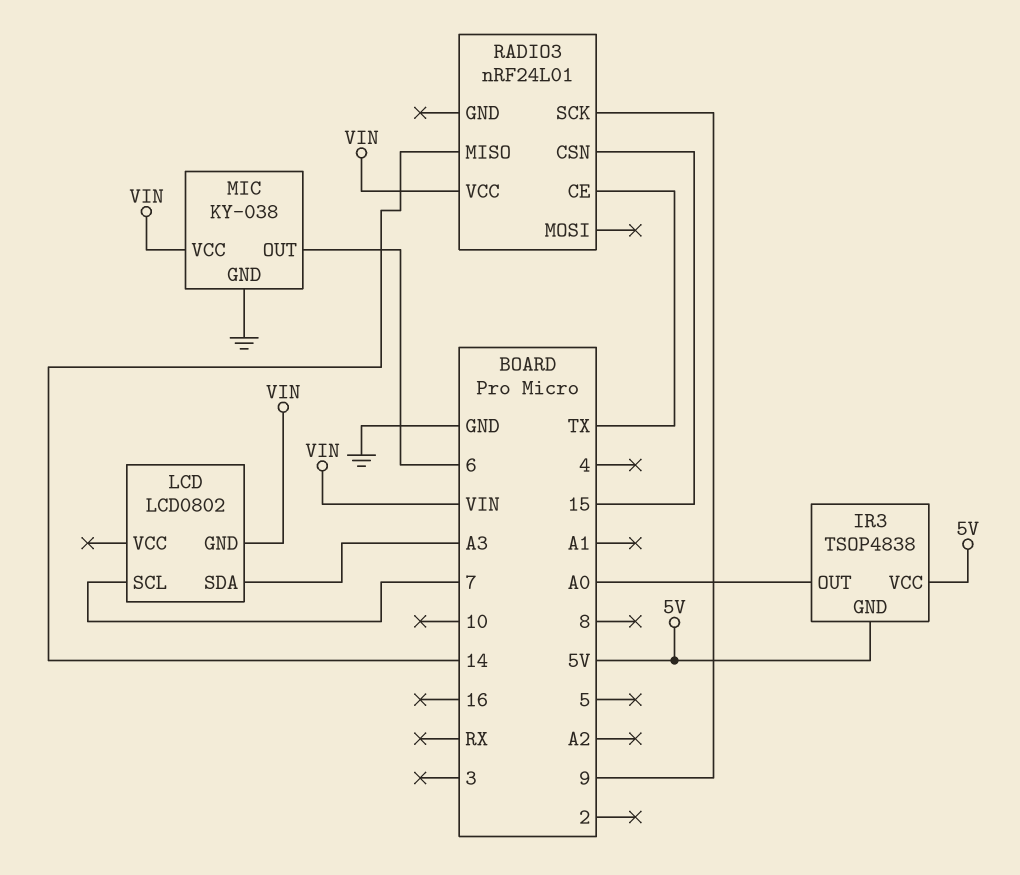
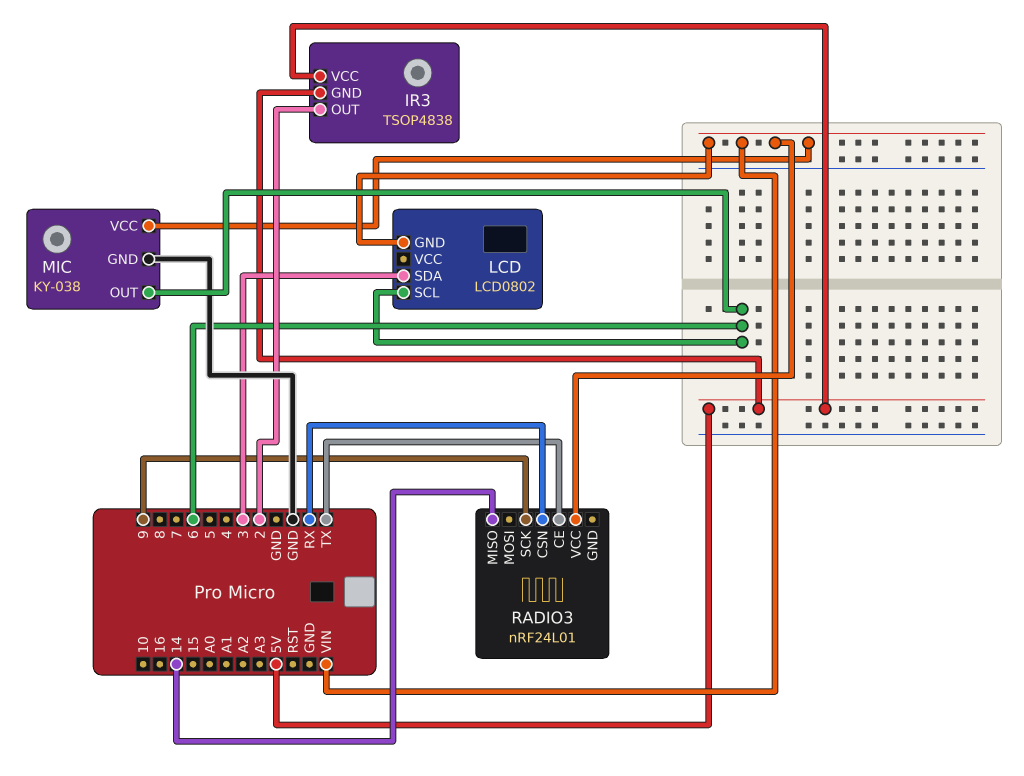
IR3 pin OUT: A0 -> 2
LCD pin SCL: 7 -> 6
LCD pin SDA: A3 -> 3
RADIO3 pin CSN: 15 -> RX

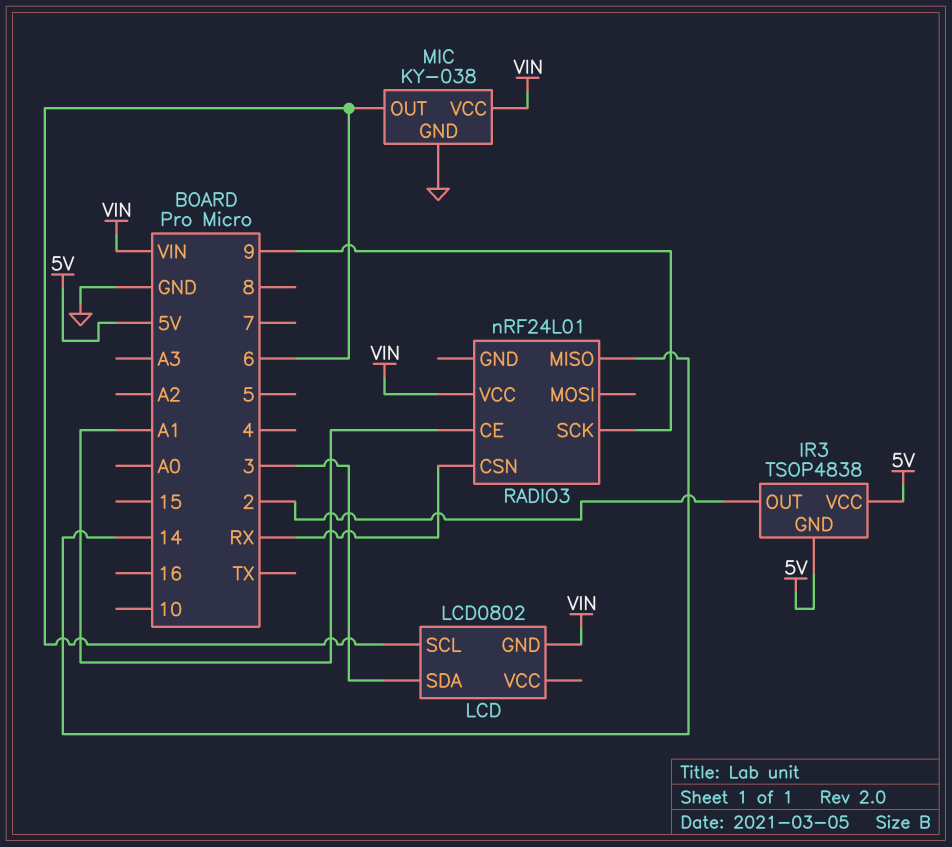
RADIO3 pin CE: TX -> A1

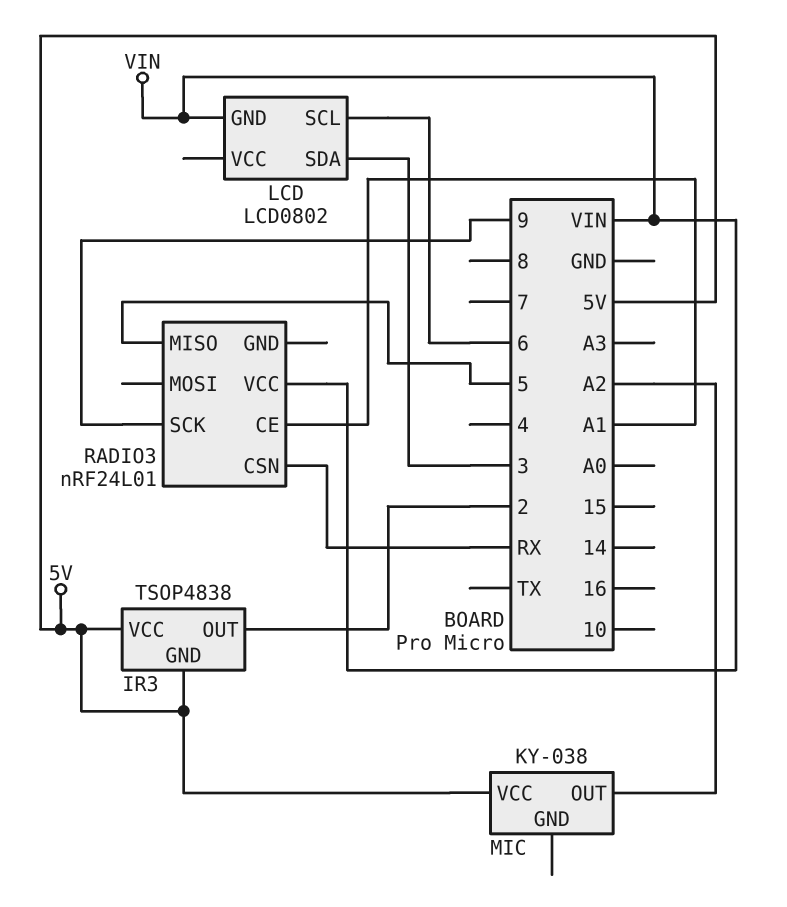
MIC pin GND: GND -> none
MIC pin OUT: 6 -> A2
MIC pin VCC: VIN -> 5V
RADIO3 pin MISO: 14 -> 5

